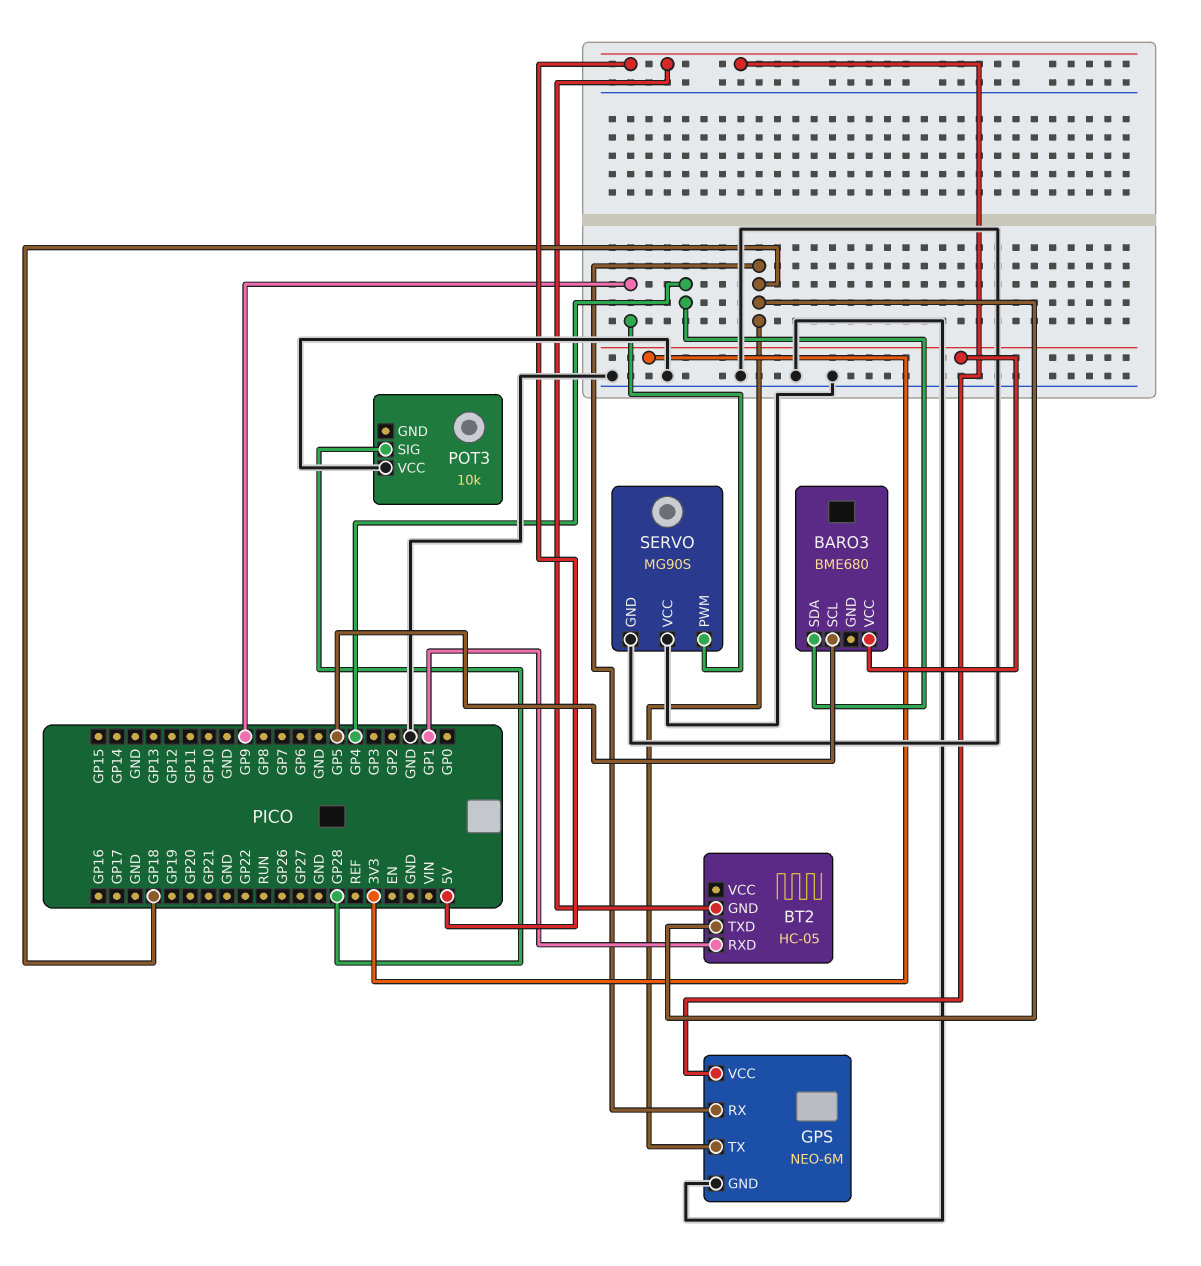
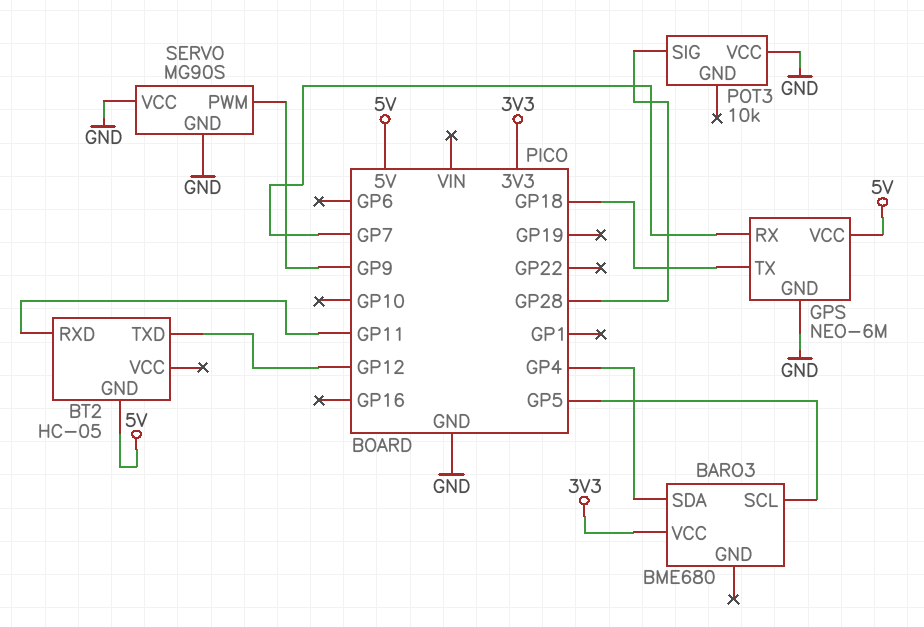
BT2 pin RXD: GP1 -> GP11
BT2 pin TXD: GP18 -> GP12
GPS pin RX: GP18 -> GP7

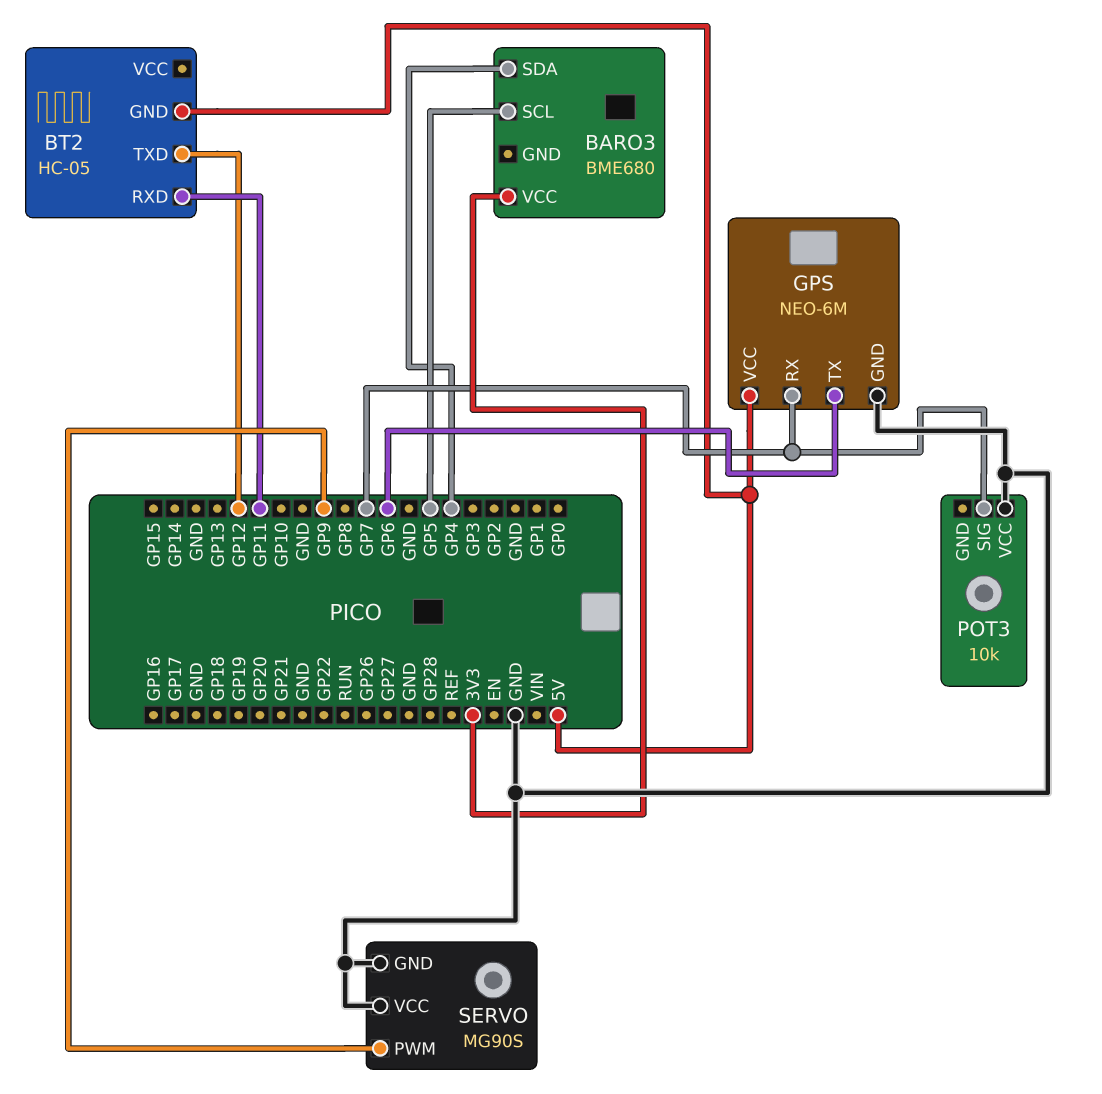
GPS pin TX: GP18 -> GP6
POT3 pin SIG: GP28 -> GP7

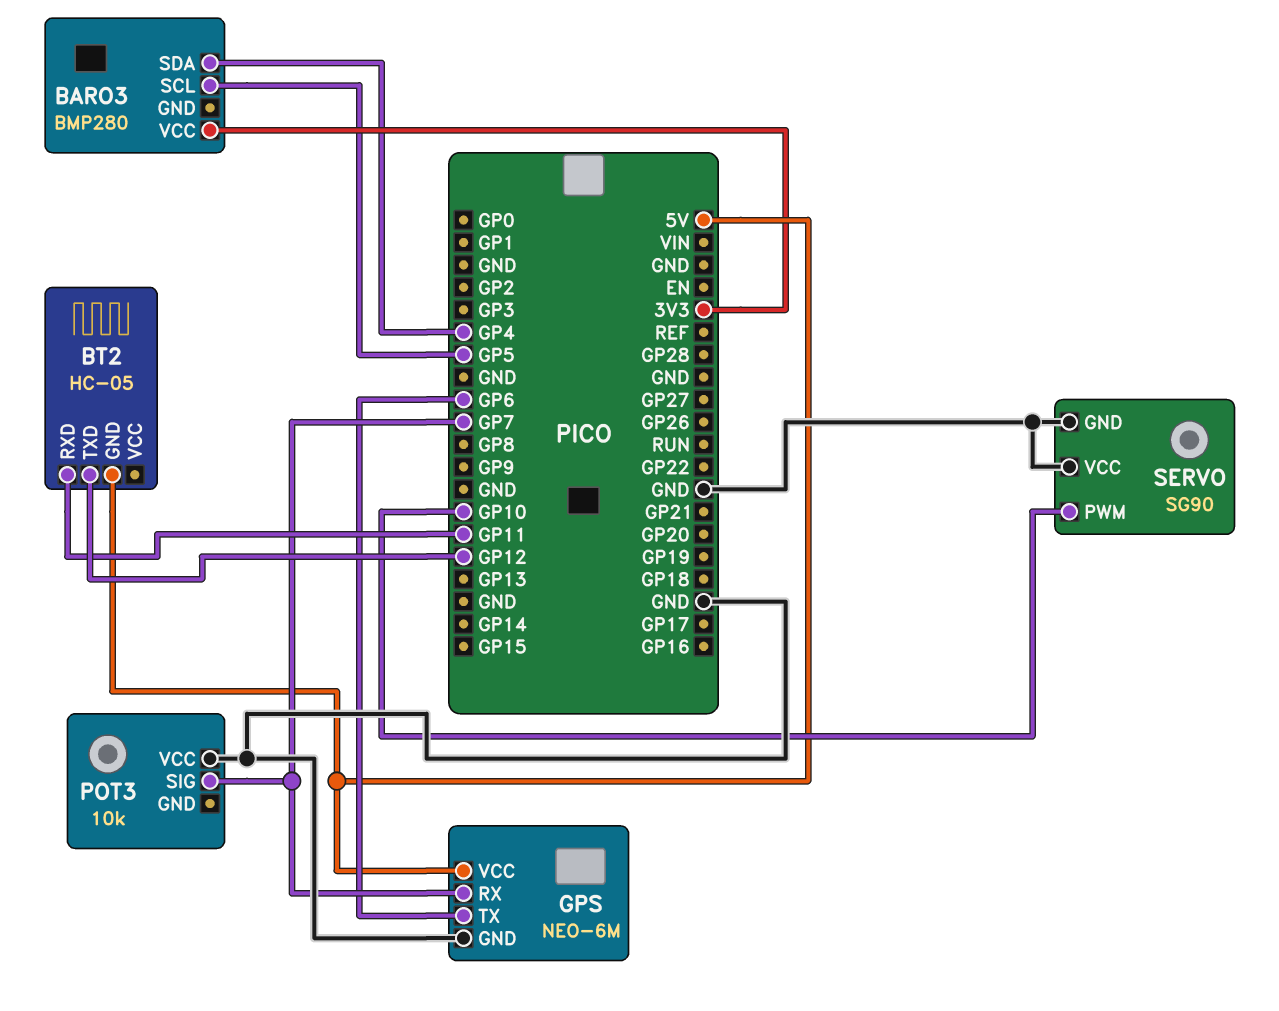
BARO3: BME680 -> BMP280
SERVO: MG90S -> SG90
SERVO pin PWM: GP9 -> GP10

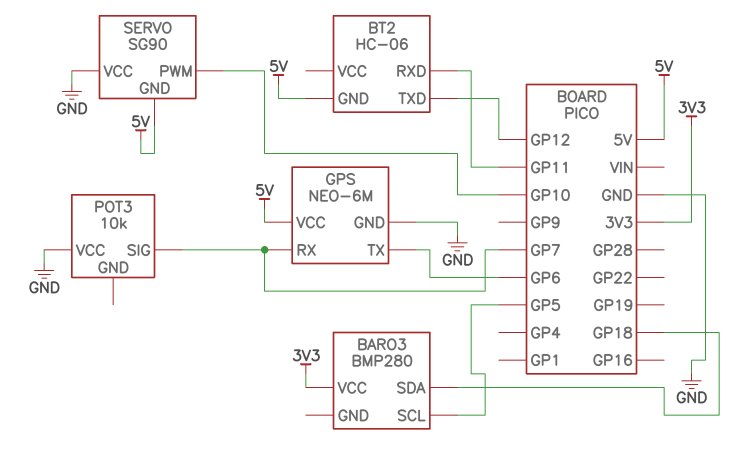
BARO3 pin SDA: GP4 -> GP18
BT2: HC-05 -> HC-06
SERVO pin GND: GND -> 5V

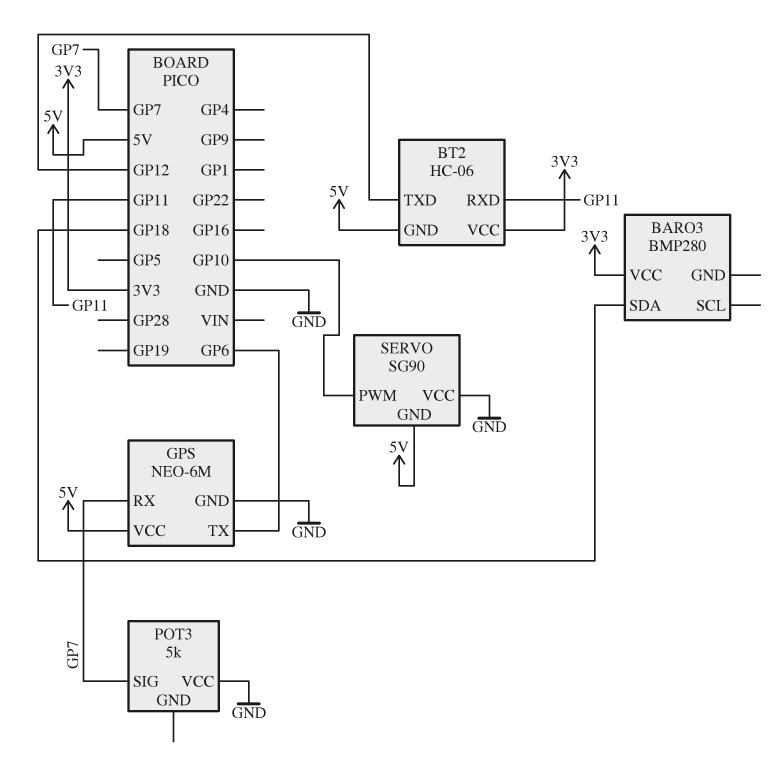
BARO3 pin SCL: GP5 -> none
BT2 pin VCC: none -> 3V3
POT3: 10k -> 5k

